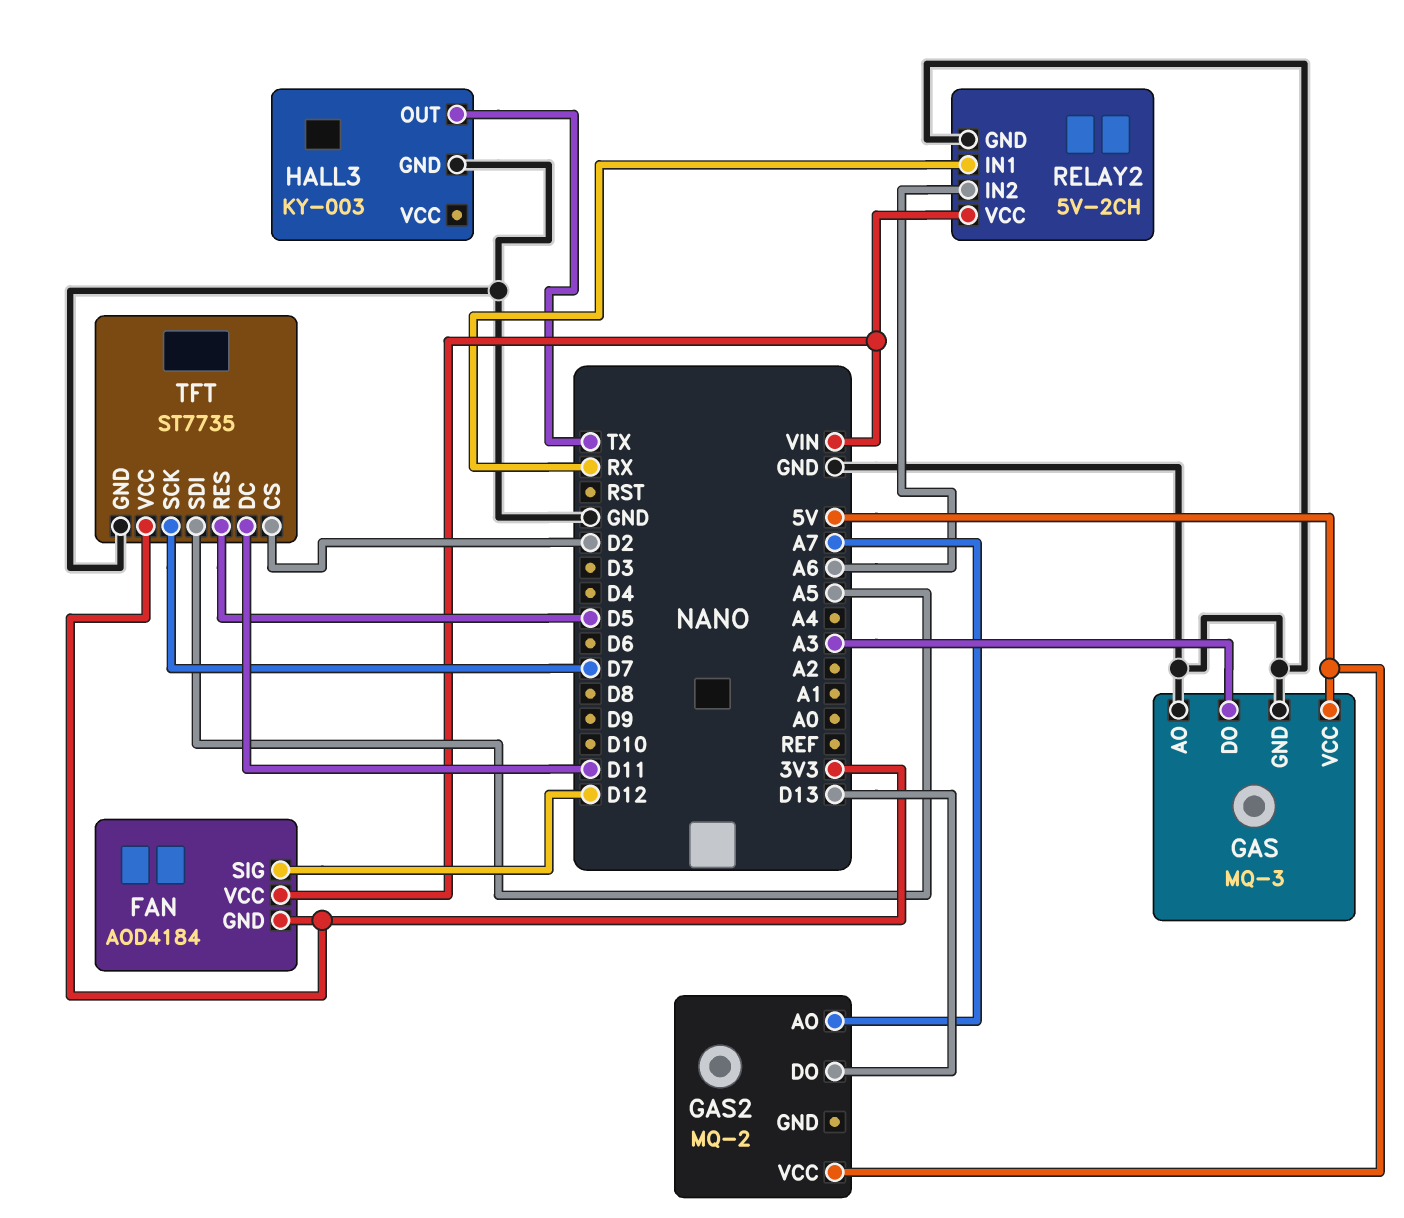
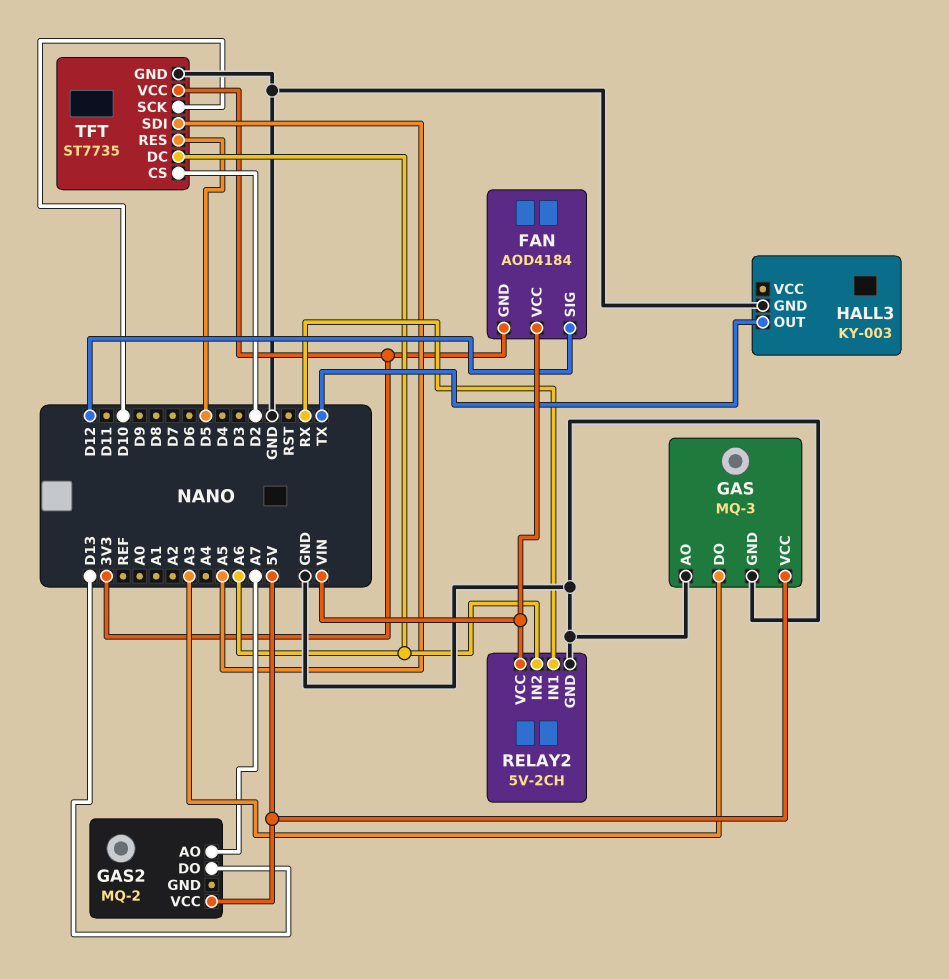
TFT pin DC: D11 -> A6
TFT pin SCK: D7 -> D10

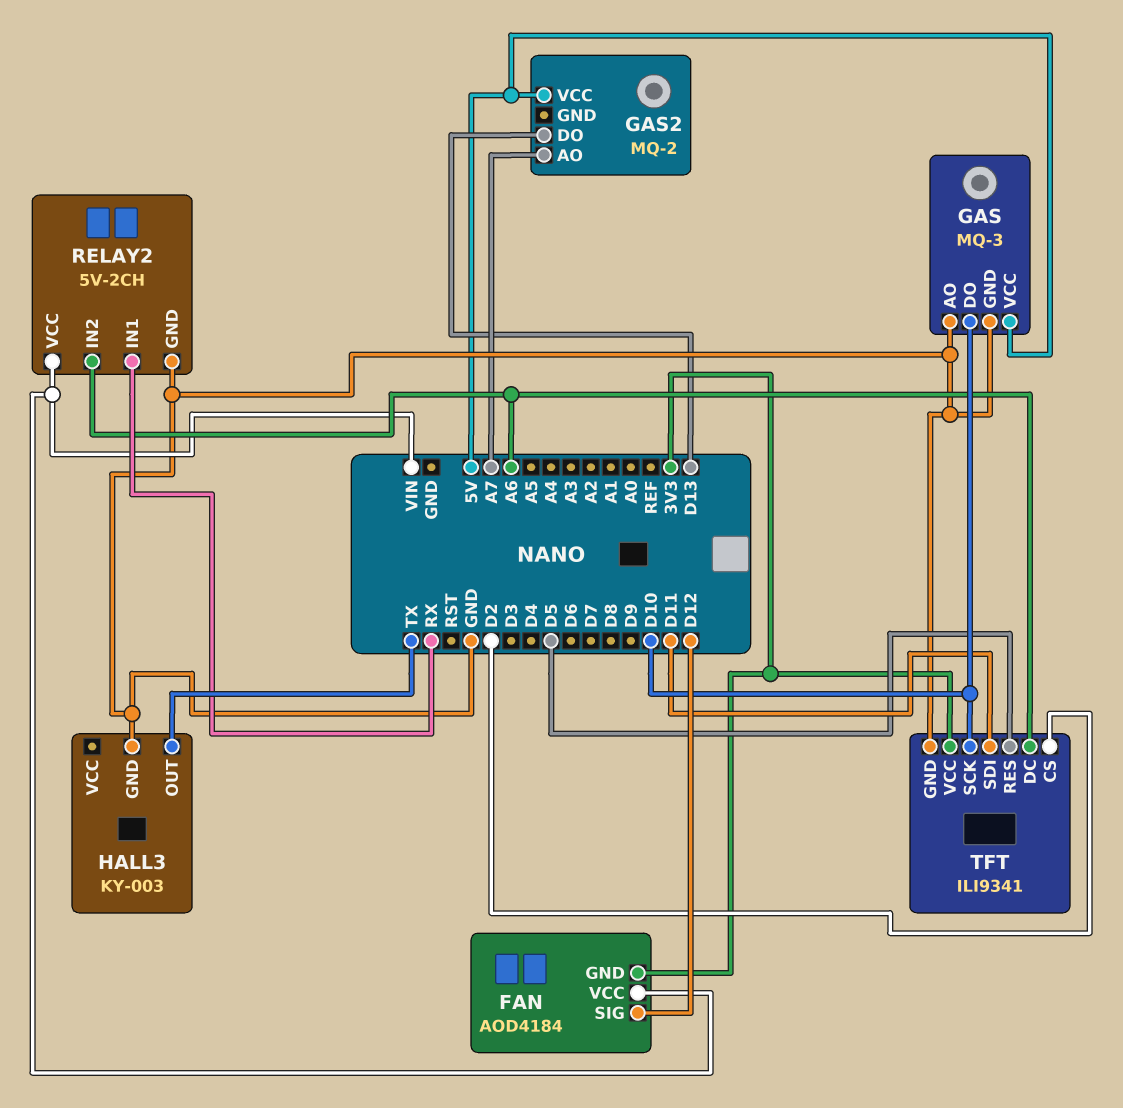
GAS pin DO: A3 -> D10
TFT: ST7735 -> ILI9341
TFT pin SDI: A5 -> D11

